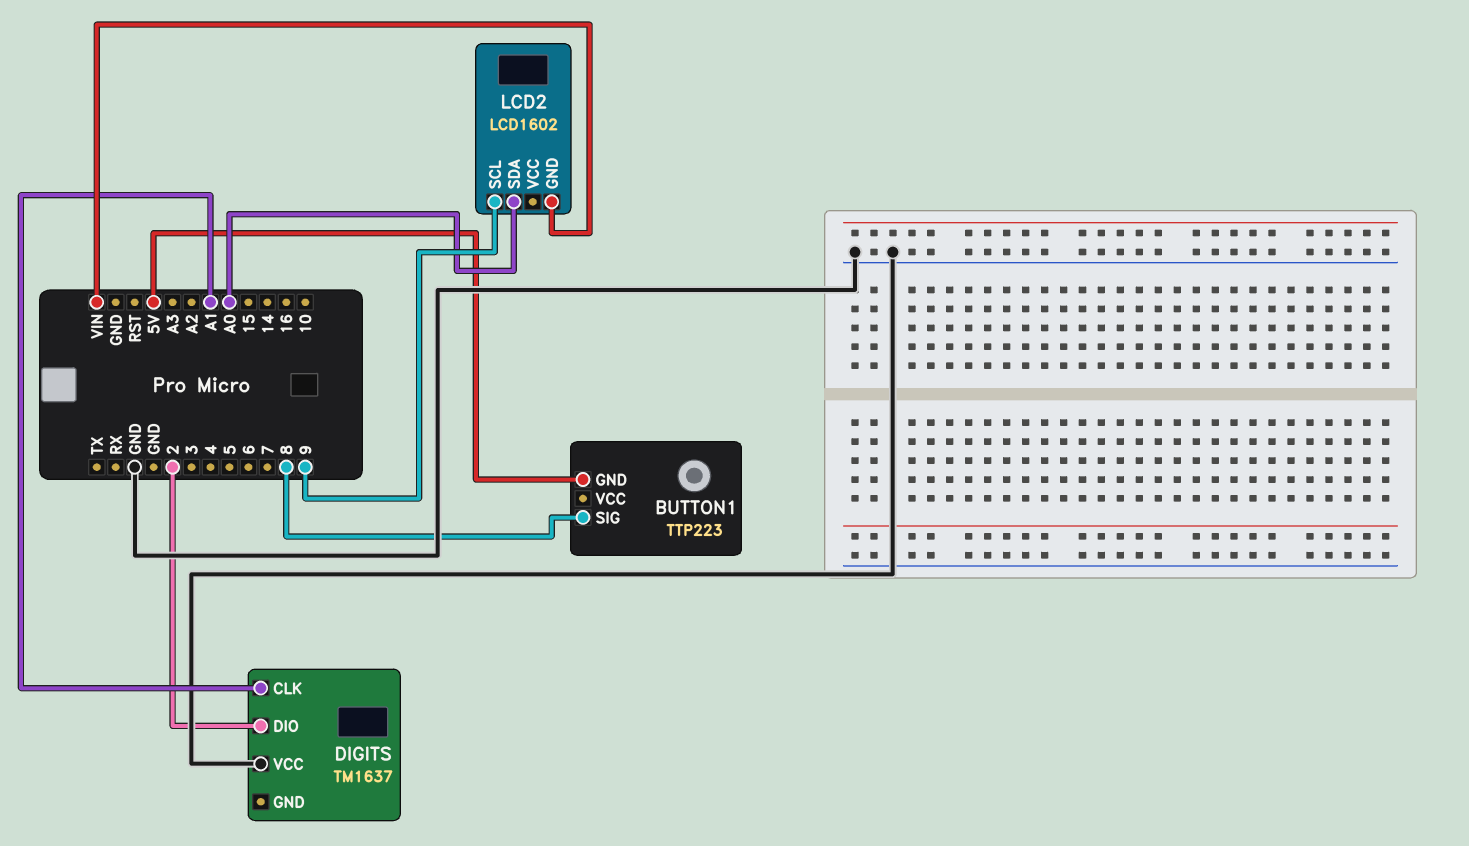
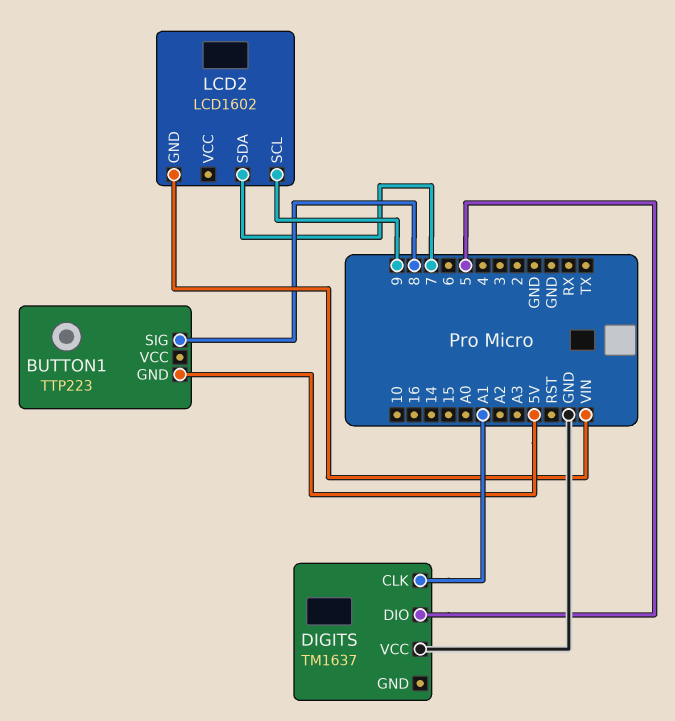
DIGITS pin DIO: 2 -> 5
LCD2 pin SDA: A0 -> 7

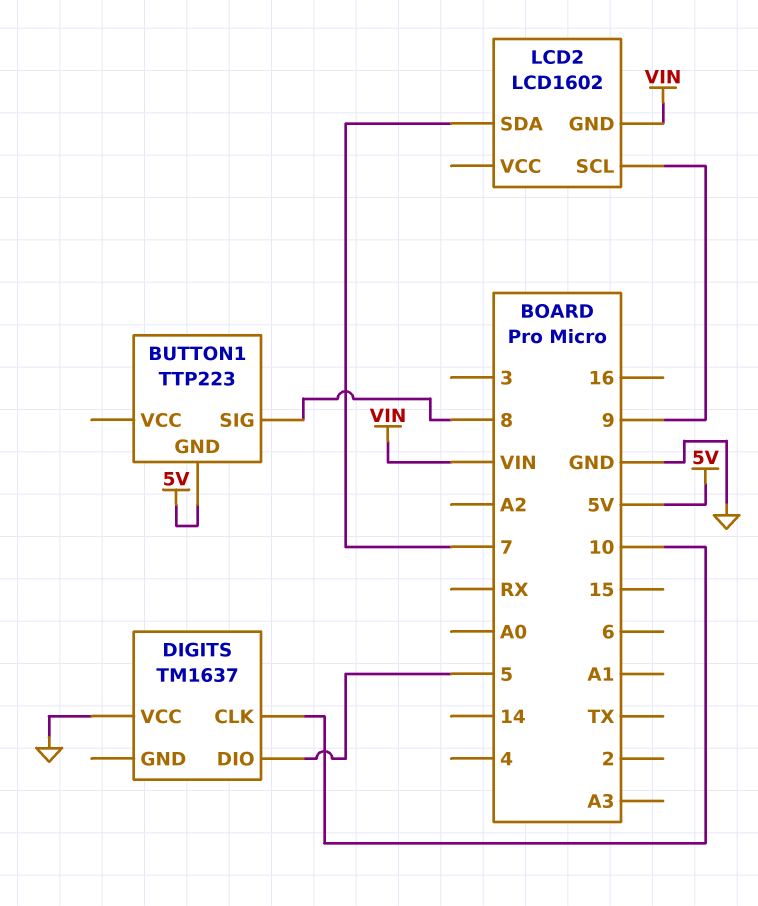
DIGITS pin CLK: A1 -> 10

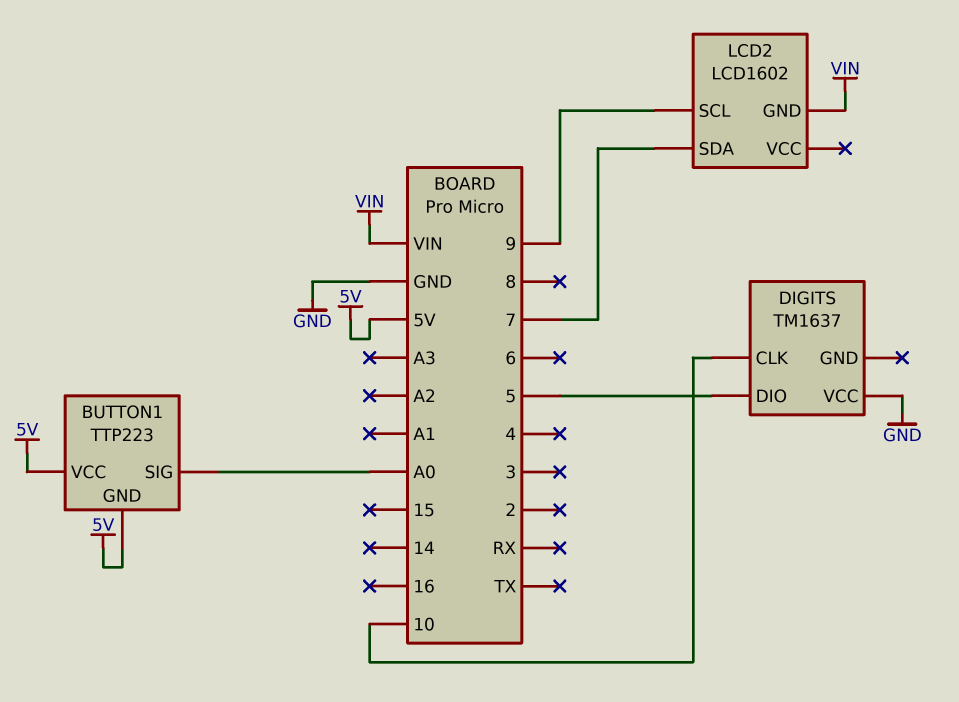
BUTTON1 pin SIG: 8 -> A0
BUTTON1 pin VCC: none -> 5V

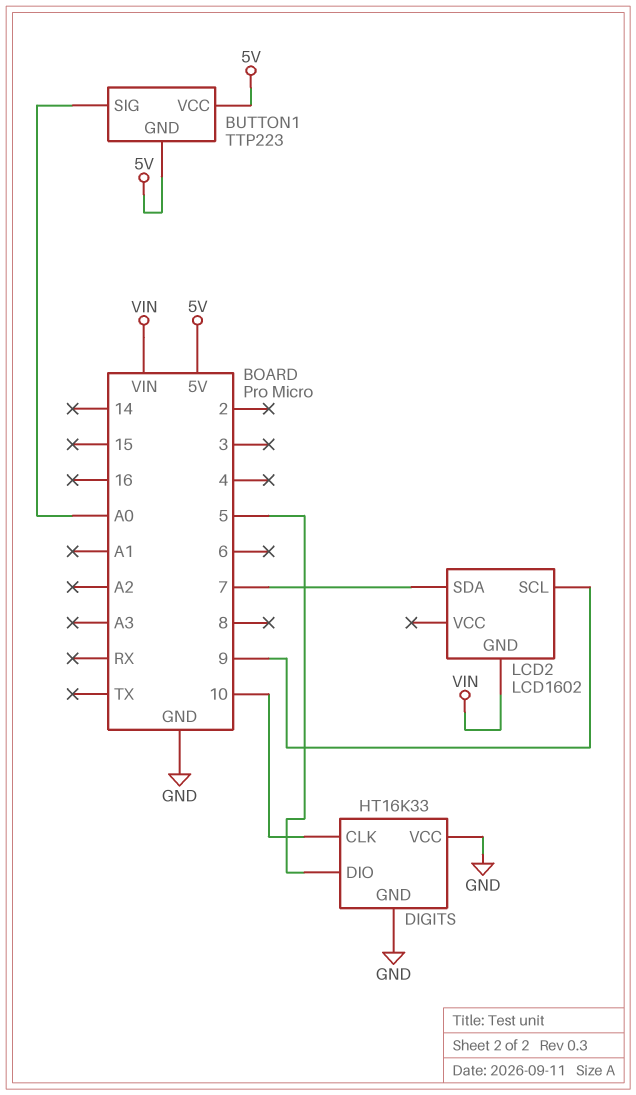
DIGITS: TM1637 -> HT16K33
DIGITS pin GND: none -> GND

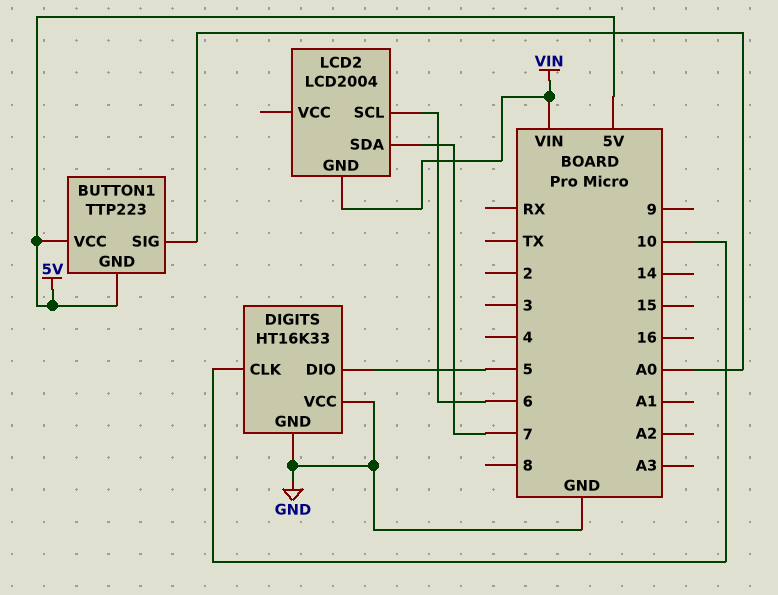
LCD2: LCD1602 -> LCD2004
LCD2 pin SCL: 9 -> 6

